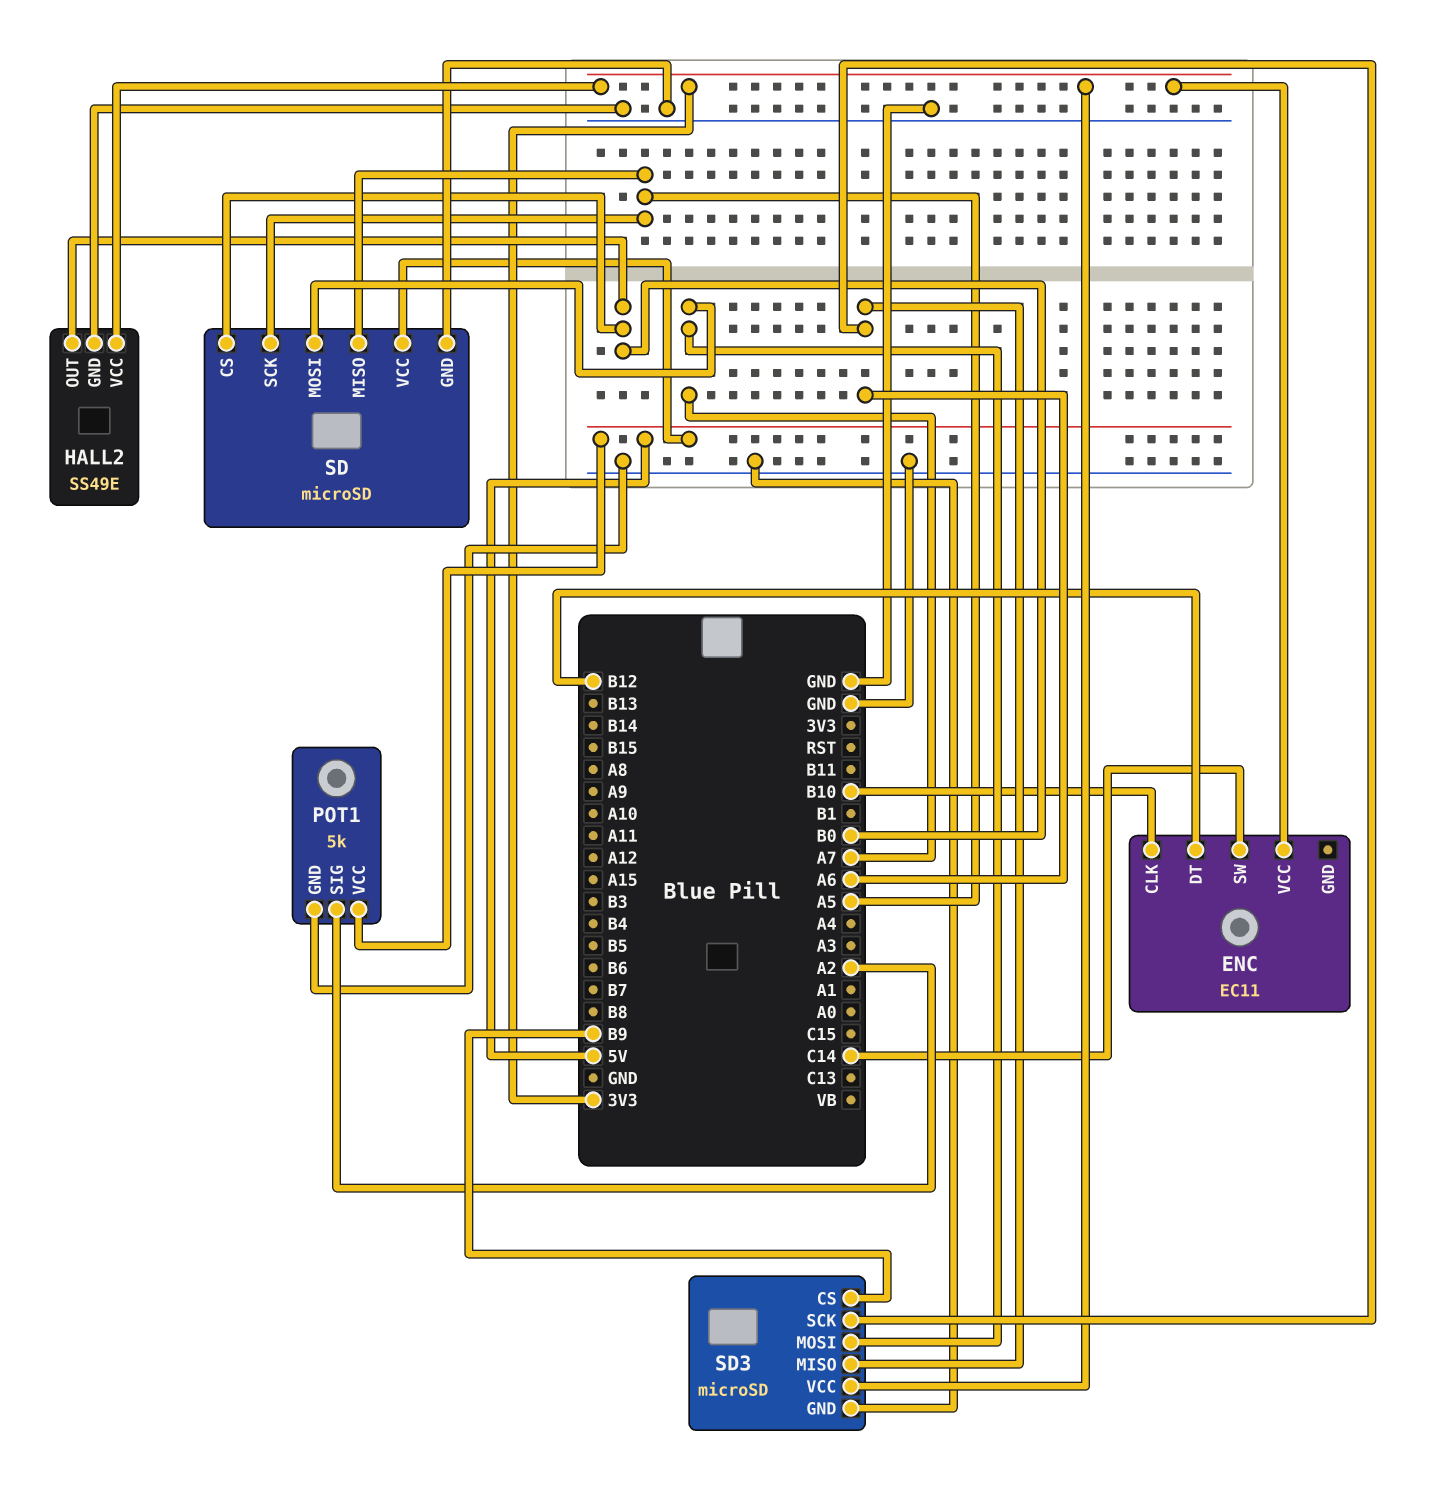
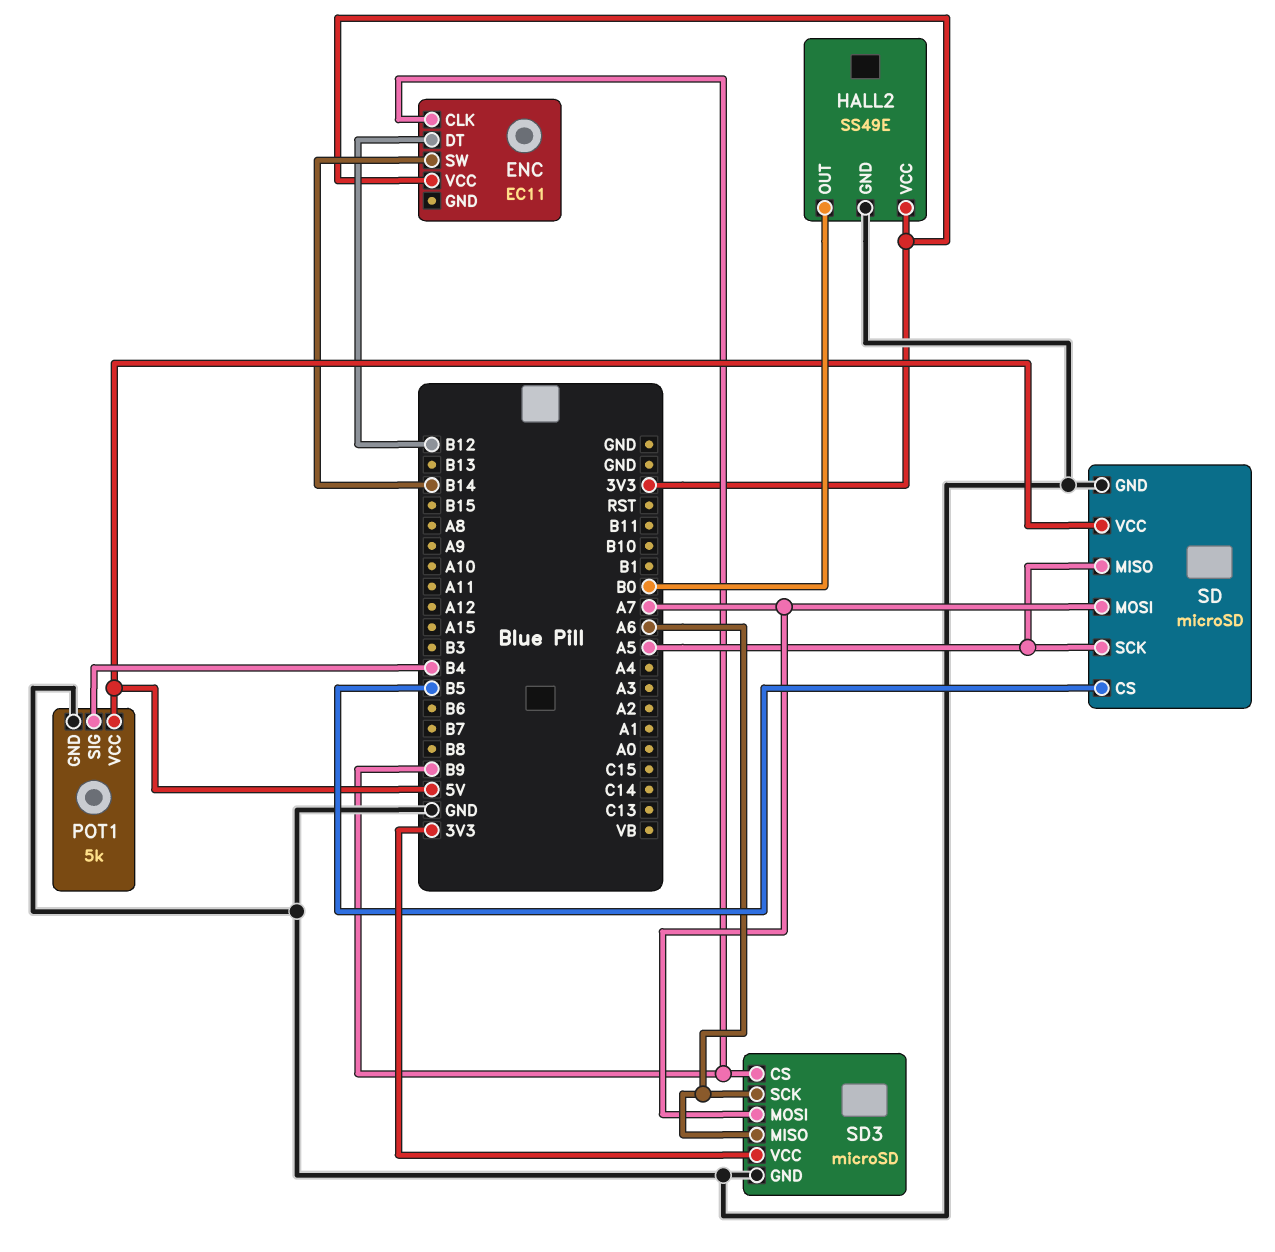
ENC pin CLK: B10 -> B9
ENC pin SW: C14 -> B14
POT1 pin SIG: A2 -> B4
SD pin CS: B0 -> B5

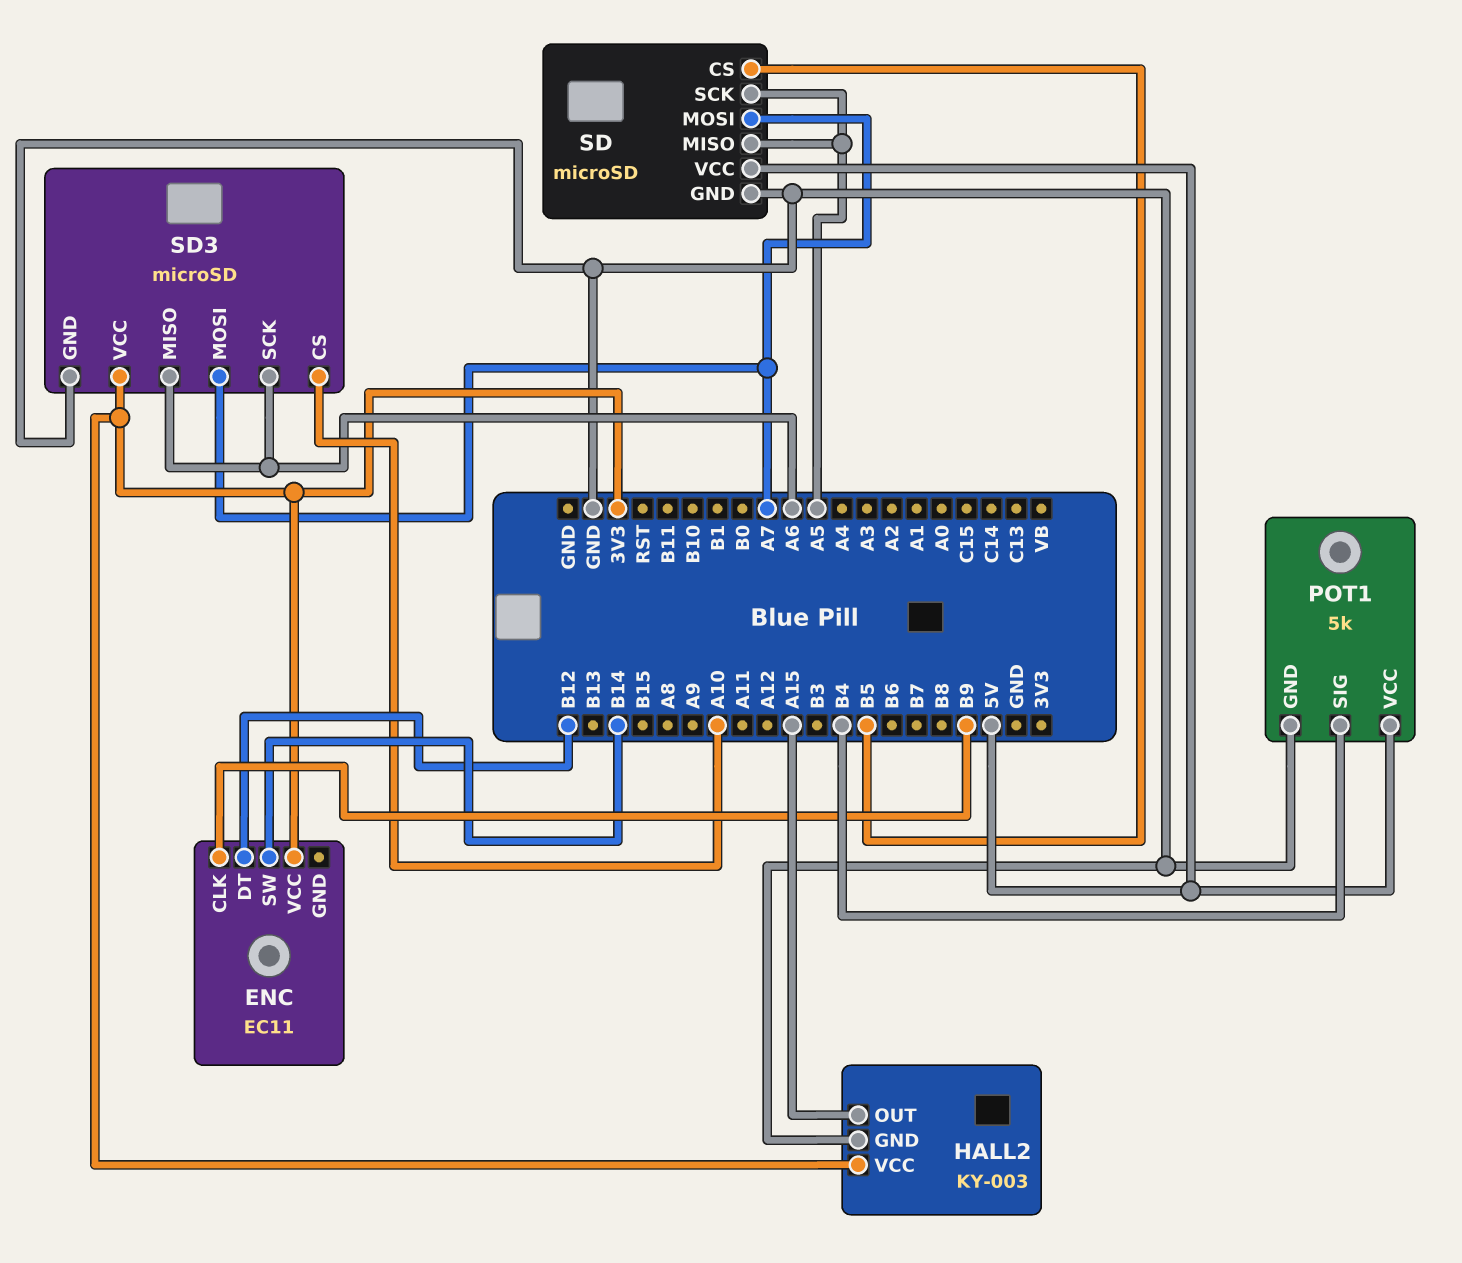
HALL2: SS49E -> KY-003
HALL2 pin OUT: B0 -> A15
SD3 pin CS: B9 -> A10

